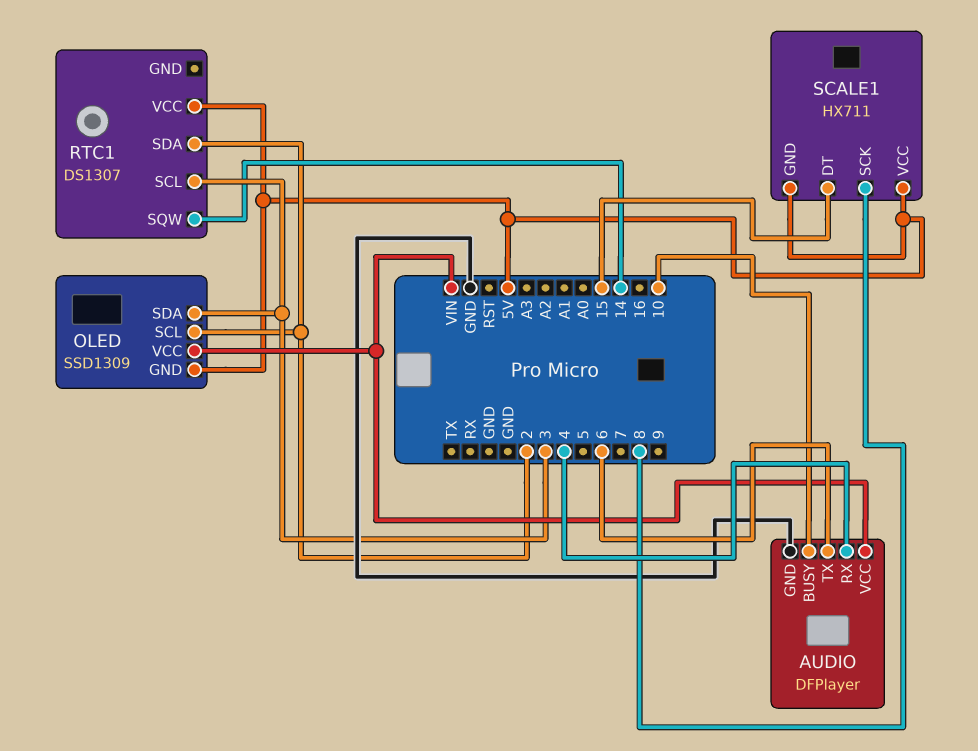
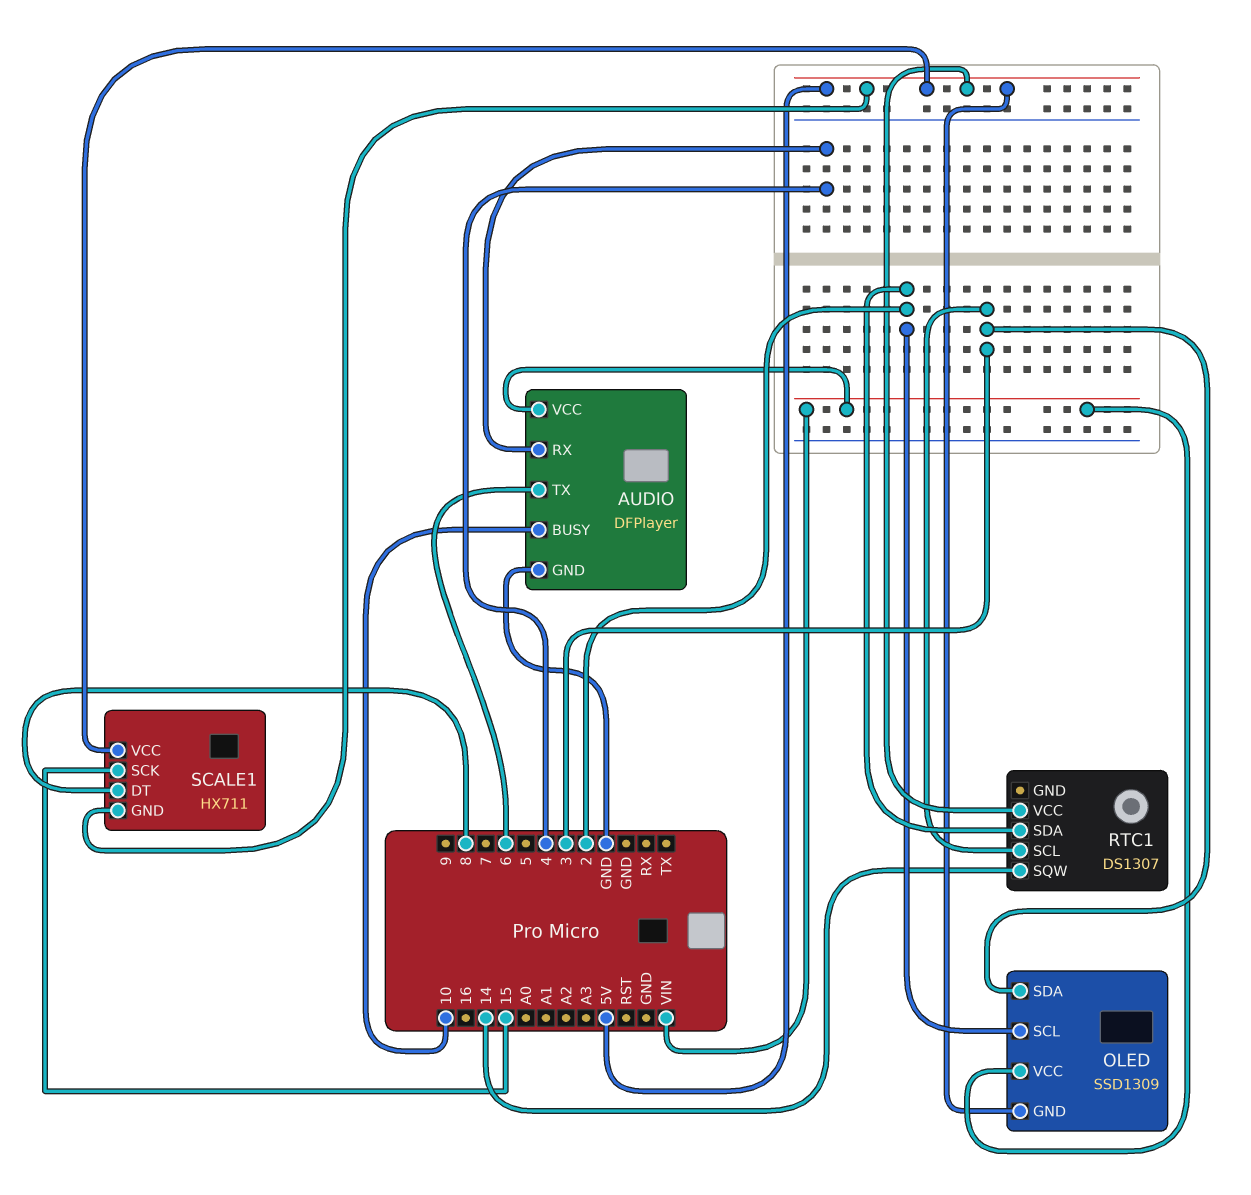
SCALE1 pin DT: 15 -> 8
SCALE1 pin SCK: 8 -> 15

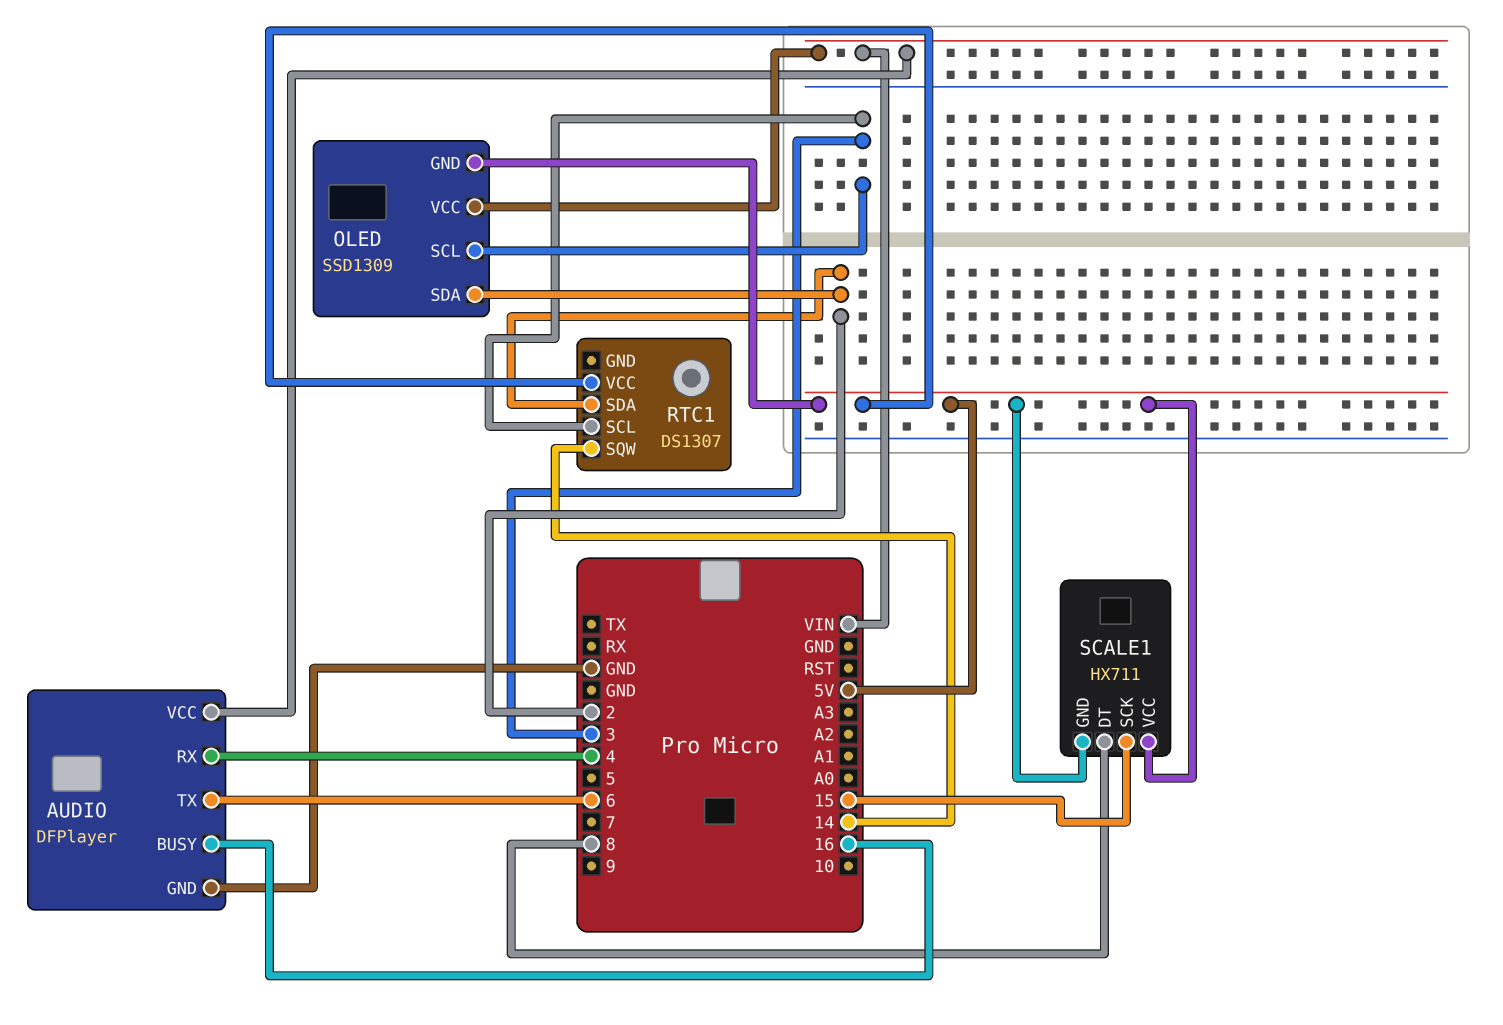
AUDIO pin BUSY: 10 -> 16
OLED pin SCL: 2 -> 3
OLED pin SDA: 3 -> 2

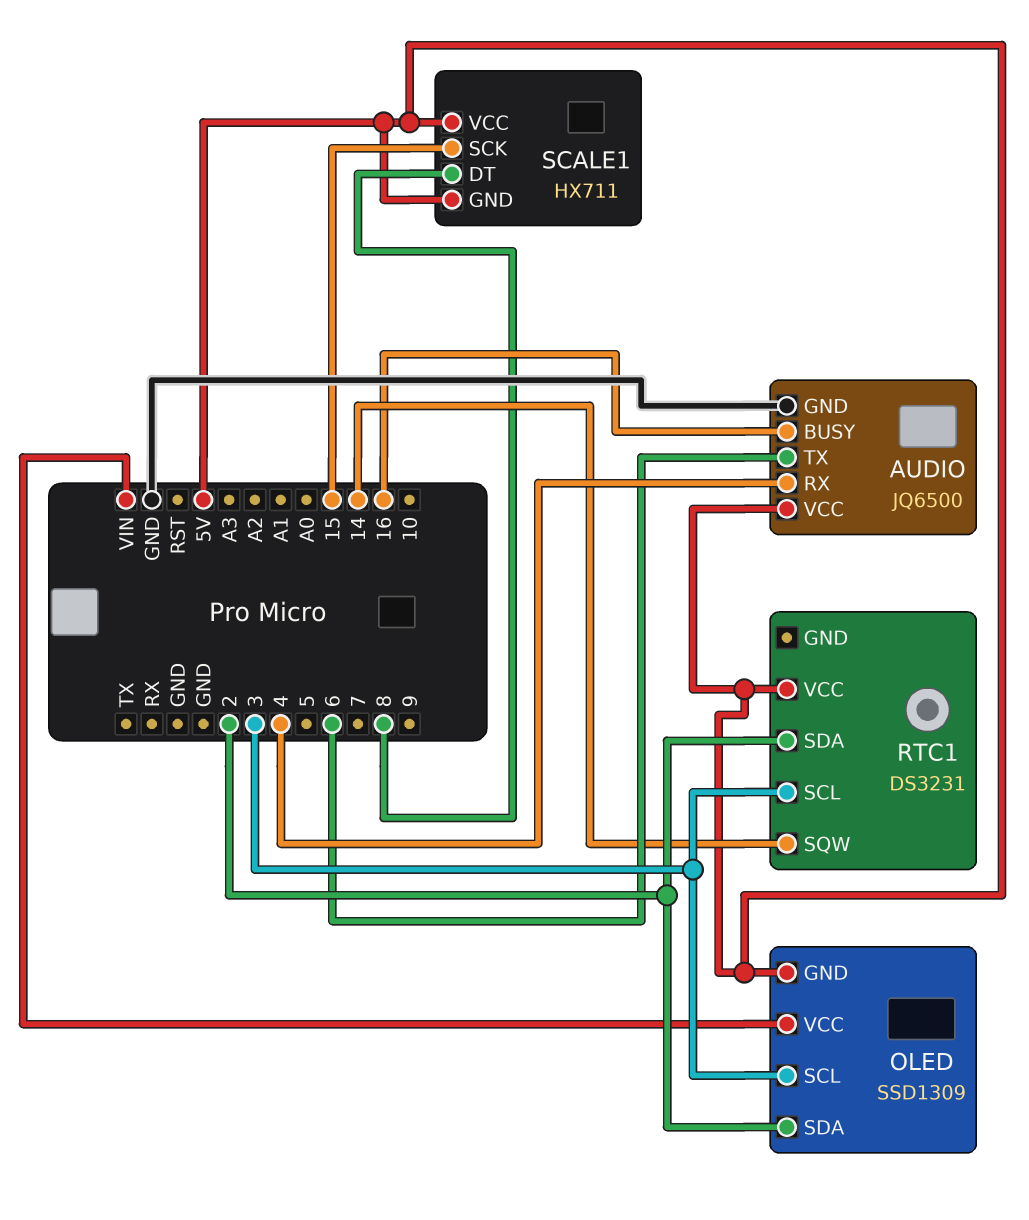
AUDIO: DFPlayer -> JQ6500
AUDIO pin VCC: VIN -> 5V
RTC1: DS1307 -> DS3231

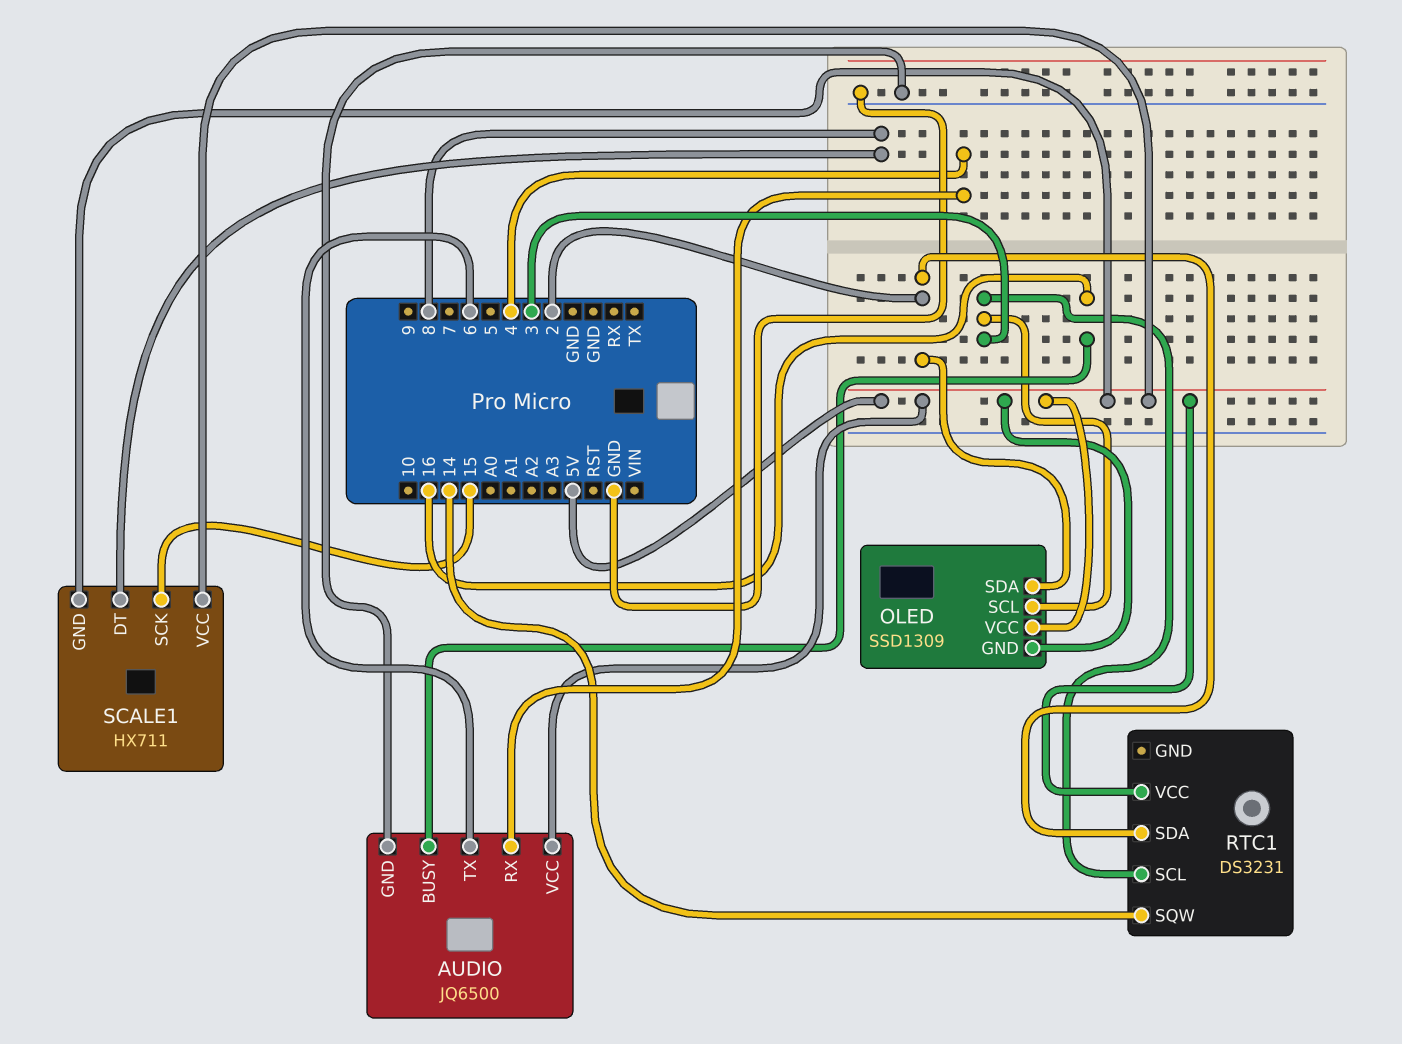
OLED pin VCC: VIN -> 5V

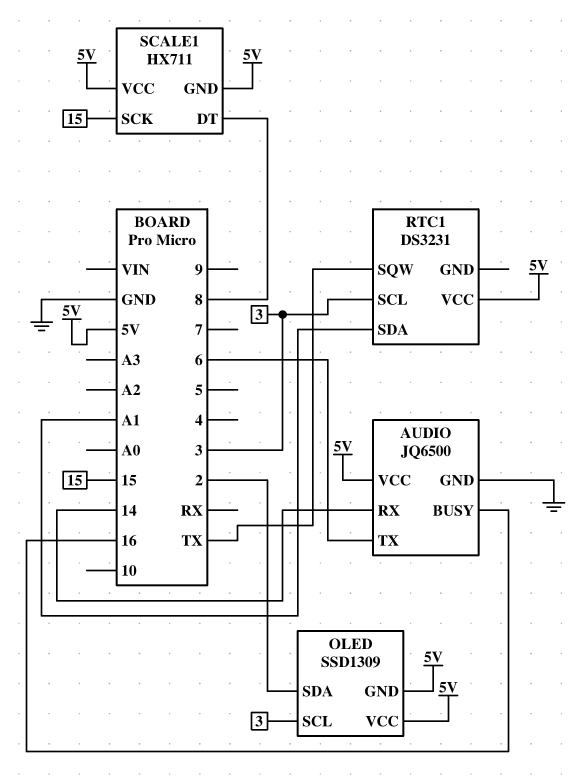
AUDIO pin RX: 4 -> 14
RTC1 pin SDA: 2 -> A1
RTC1 pin SQW: 14 -> TX

